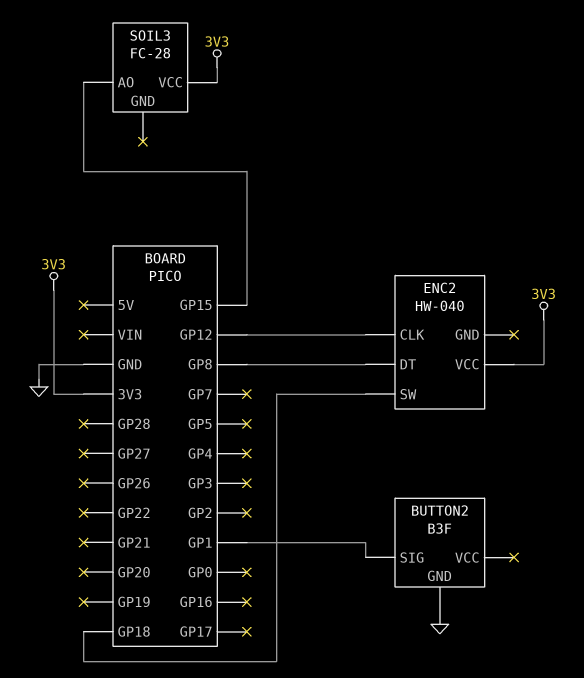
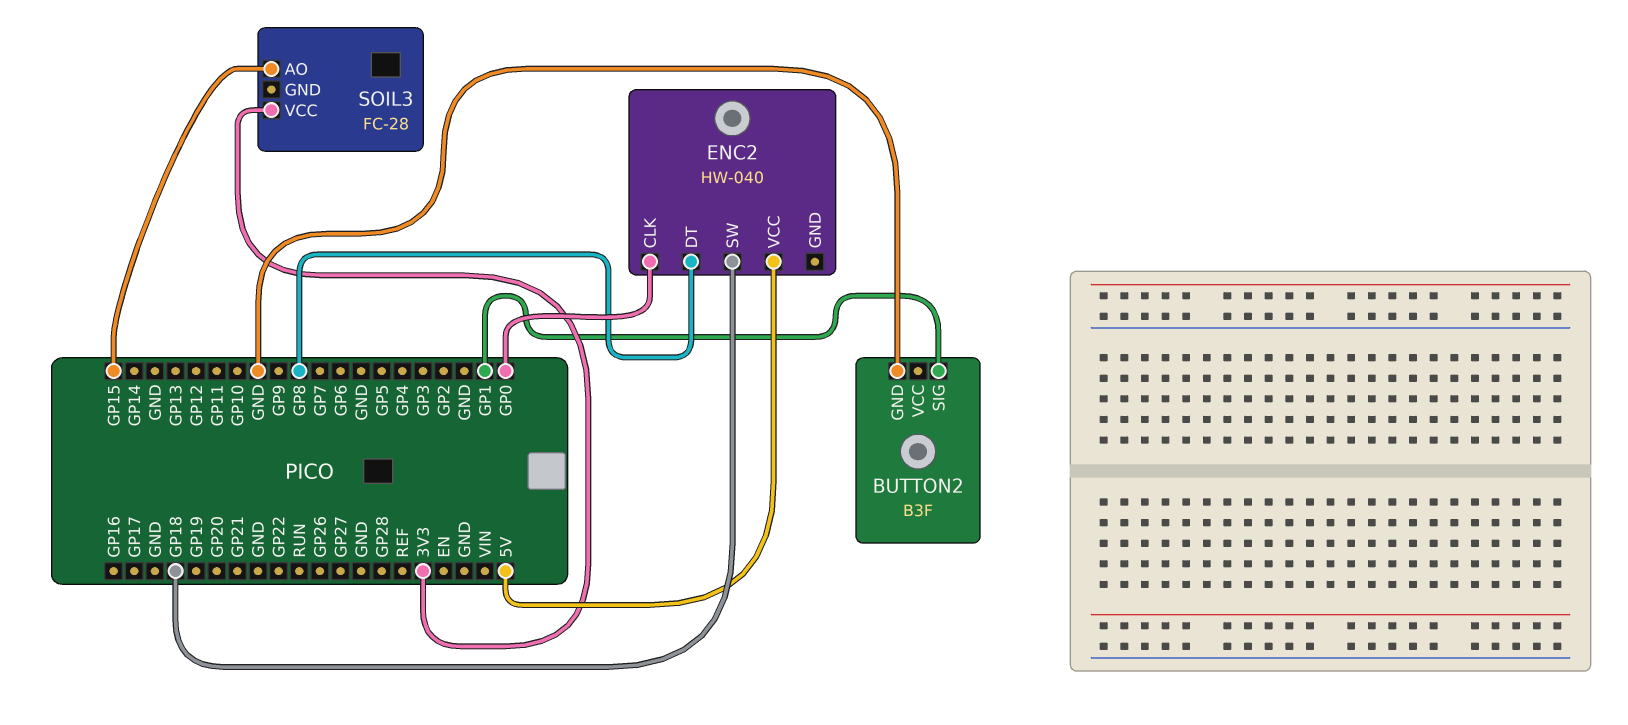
ENC2 pin CLK: GP12 -> GP0
ENC2 pin VCC: 3V3 -> 5V

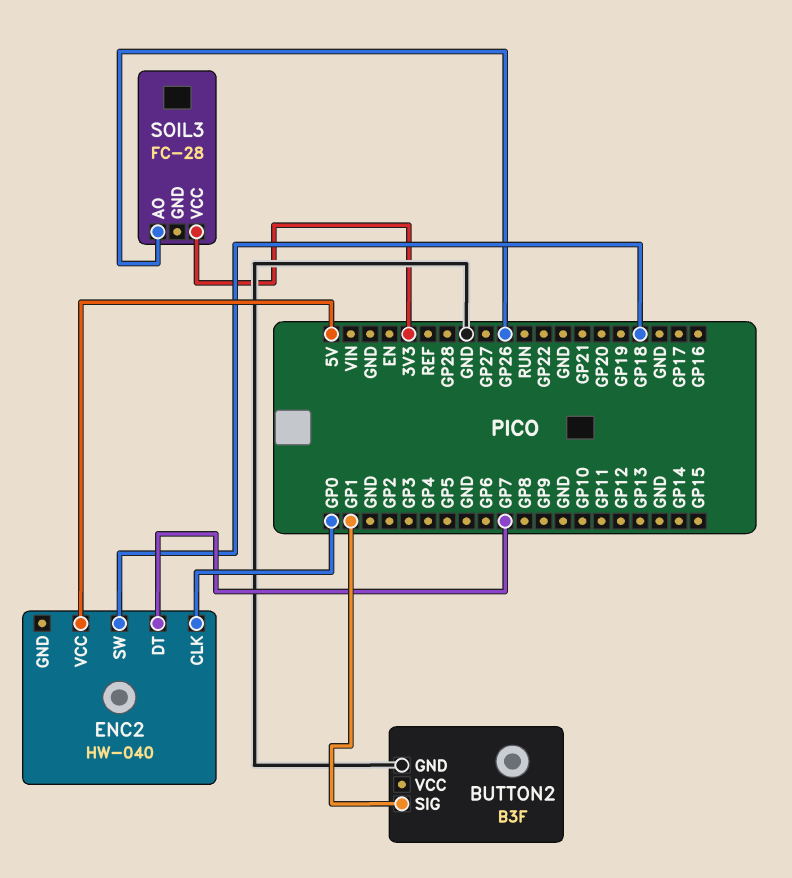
ENC2 pin DT: GP8 -> GP7
SOIL3 pin AO: GP15 -> GP26

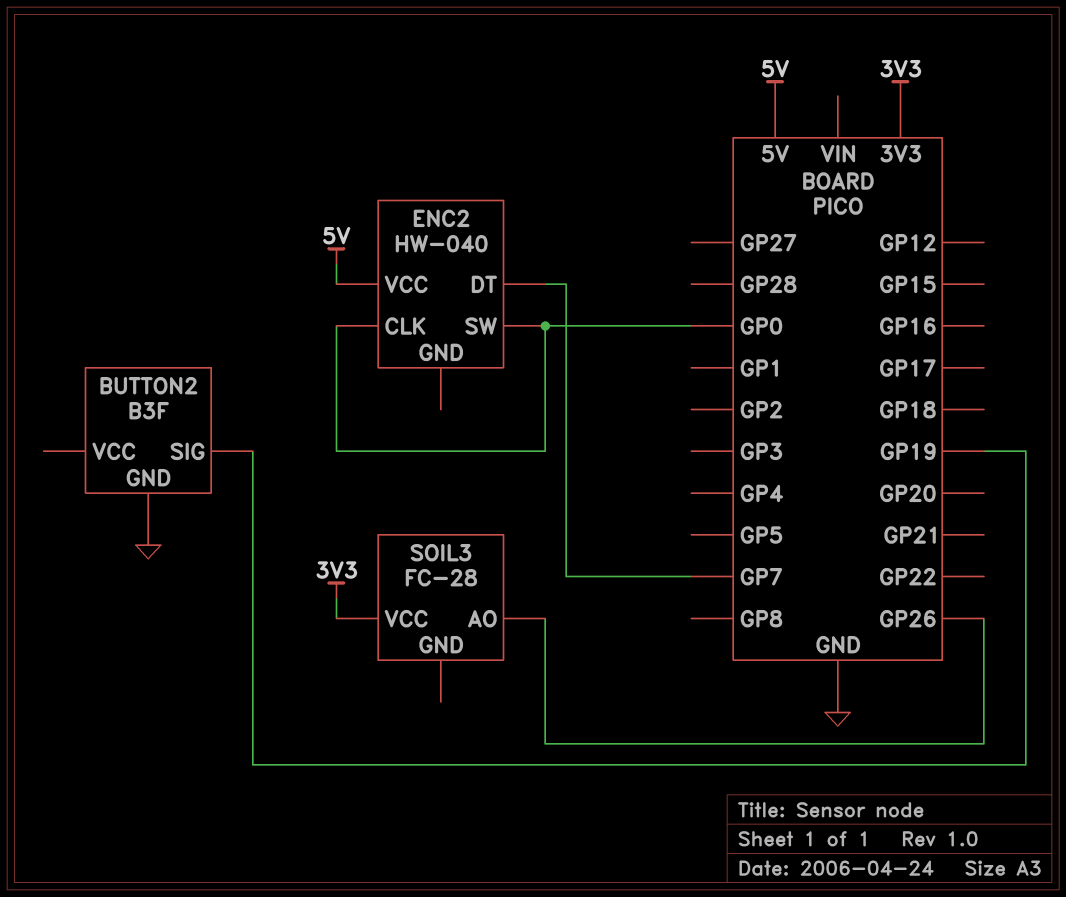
BUTTON2 pin SIG: GP1 -> GP19
ENC2 pin SW: GP18 -> GP0

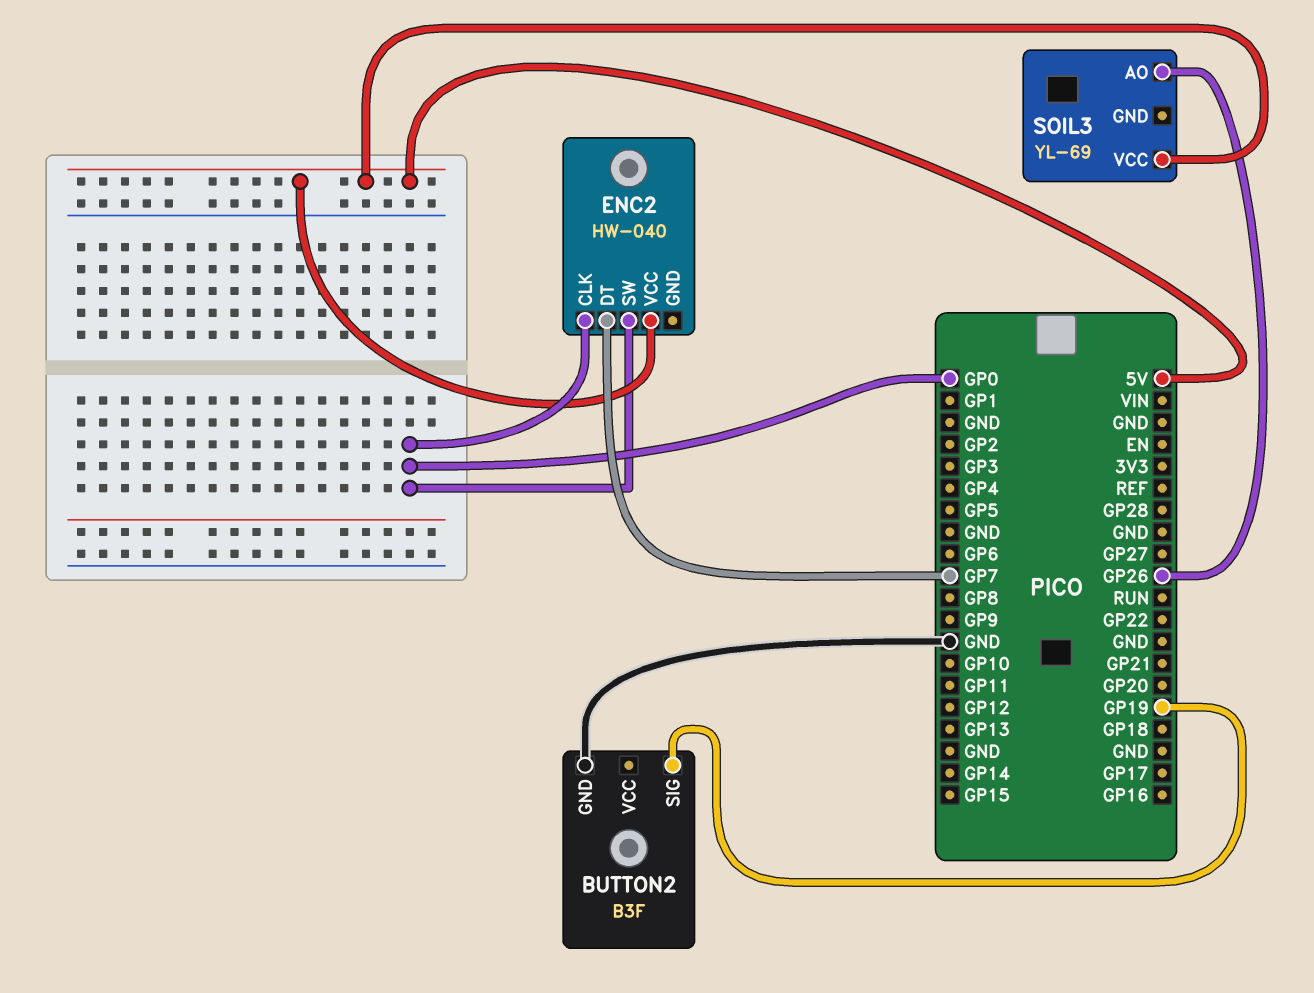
SOIL3: FC-28 -> YL-69
SOIL3 pin VCC: 3V3 -> 5V

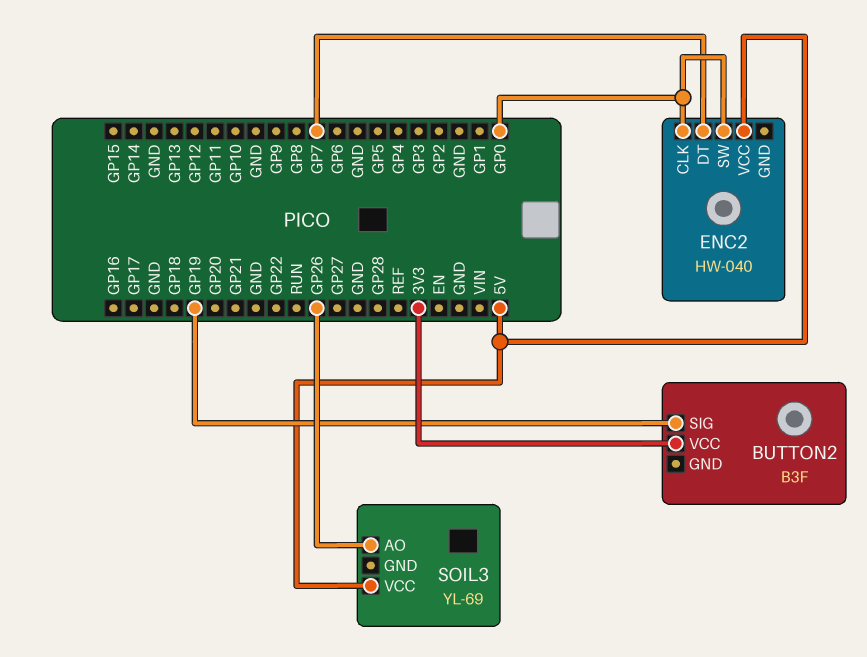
BUTTON2 pin GND: GND -> none
BUTTON2 pin VCC: none -> 3V3

